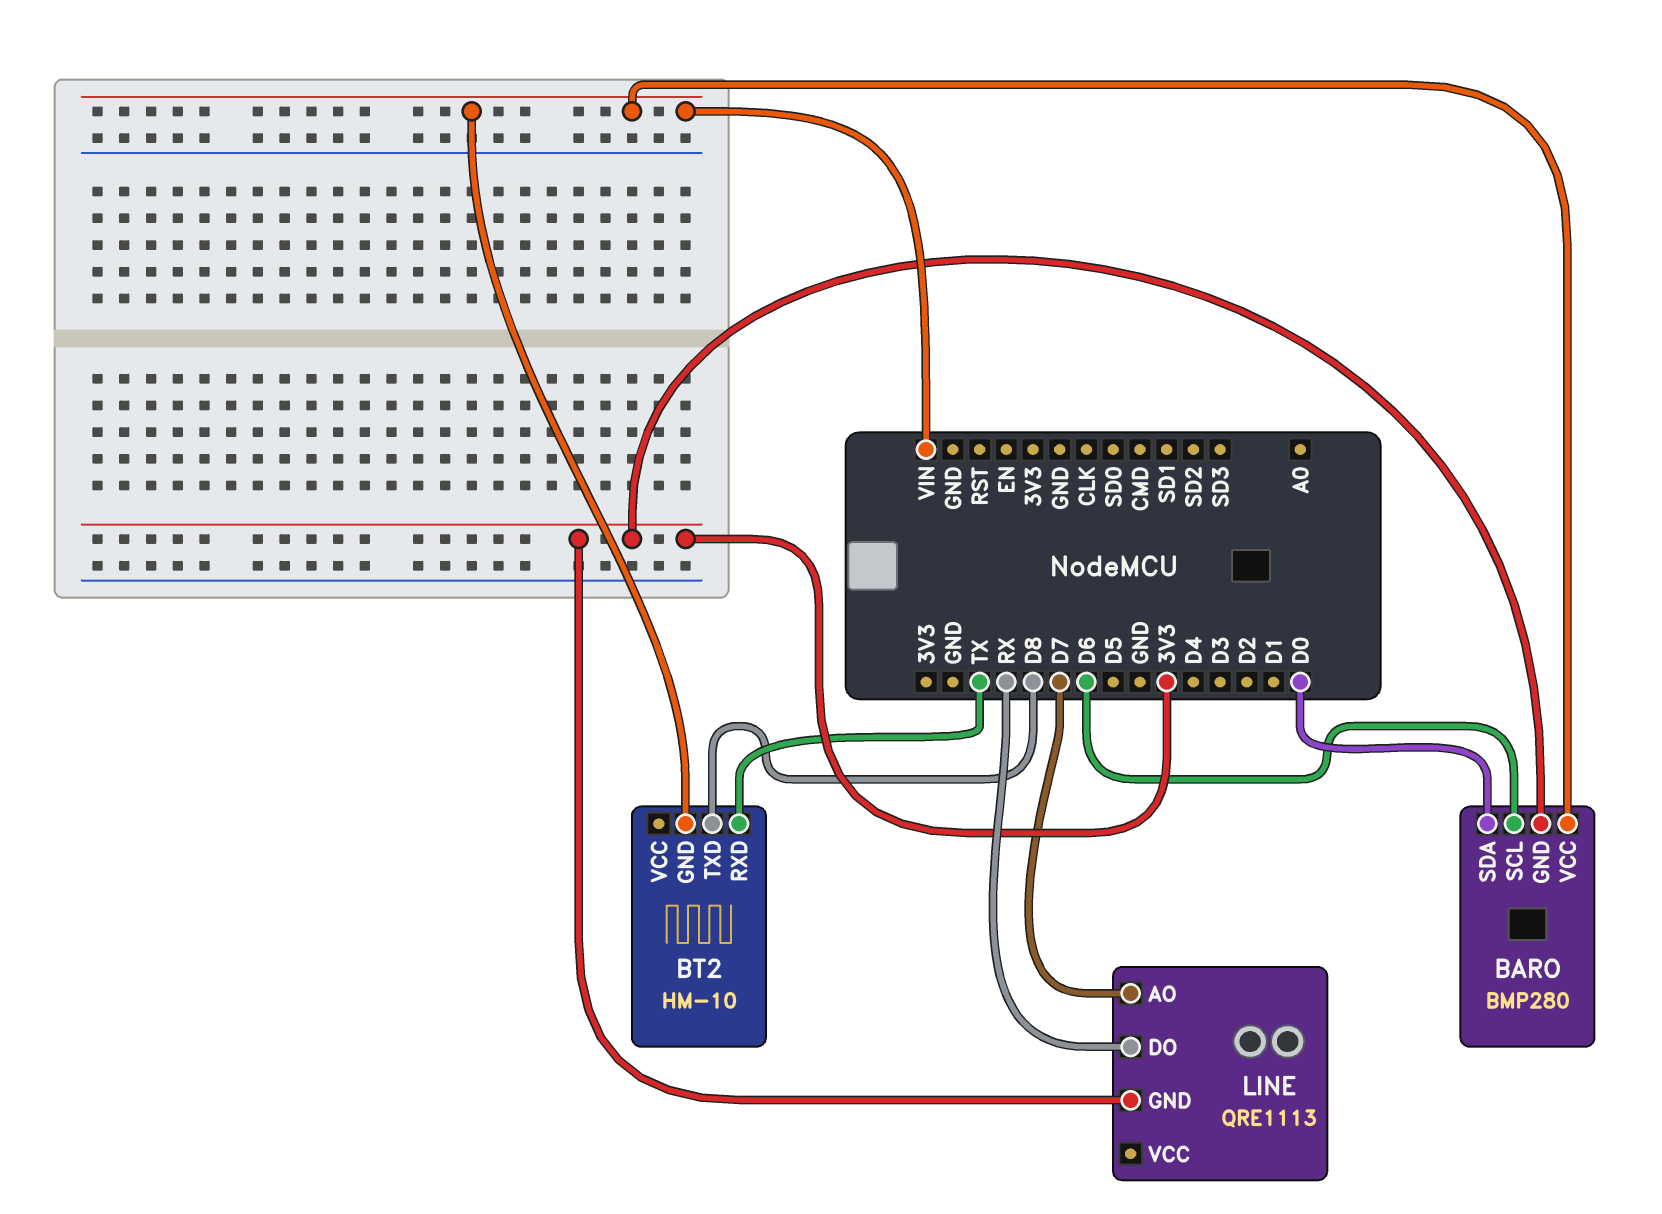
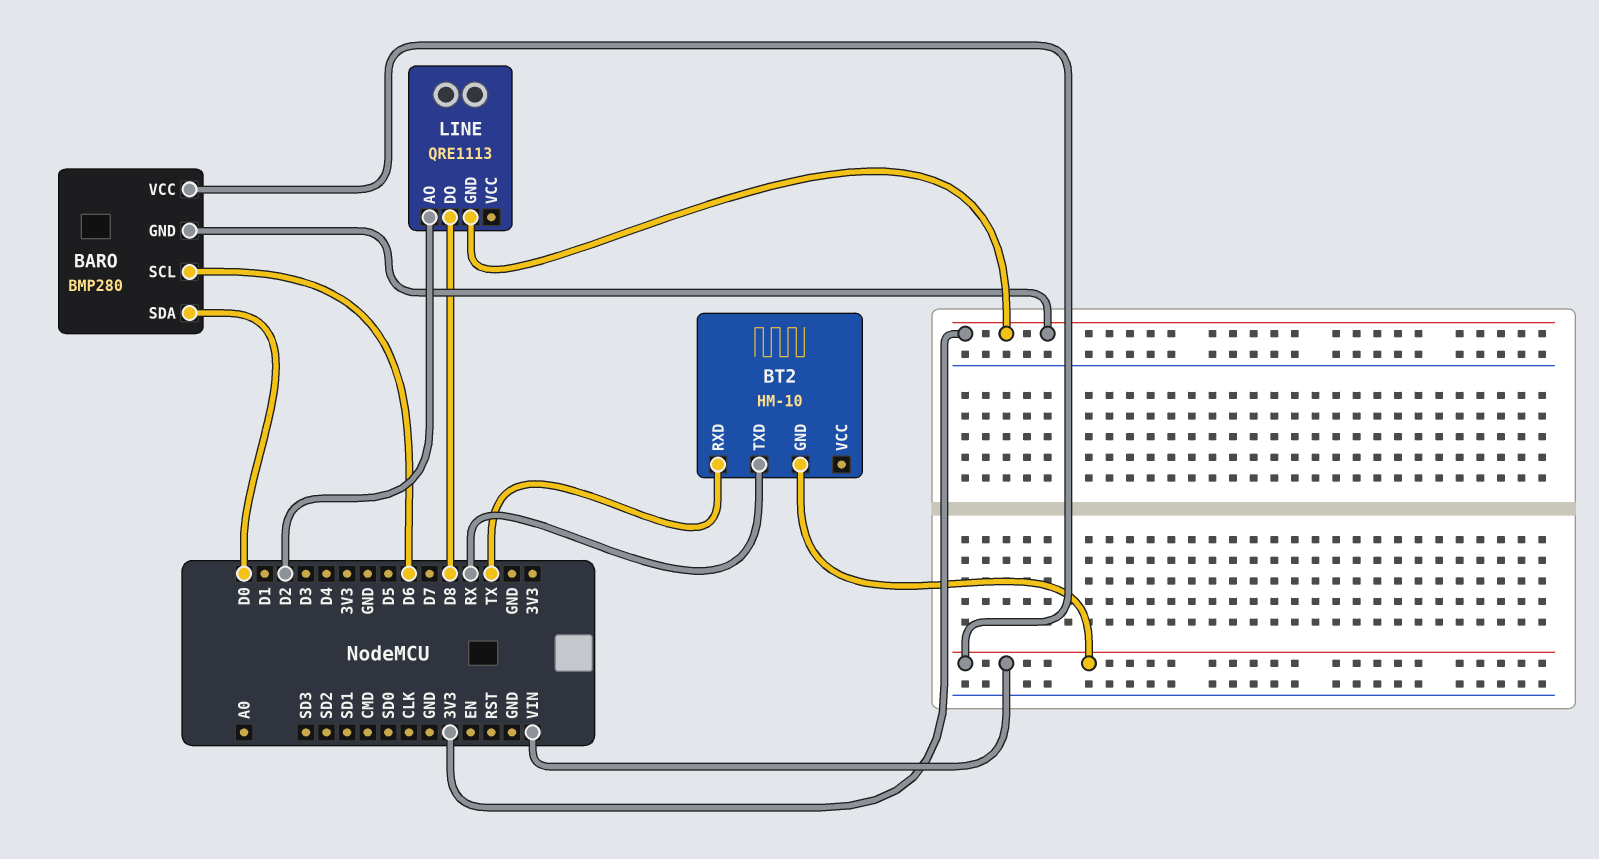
BT2 pin TXD: D8 -> RX
LINE pin AO: D7 -> D2
LINE pin DO: RX -> D8

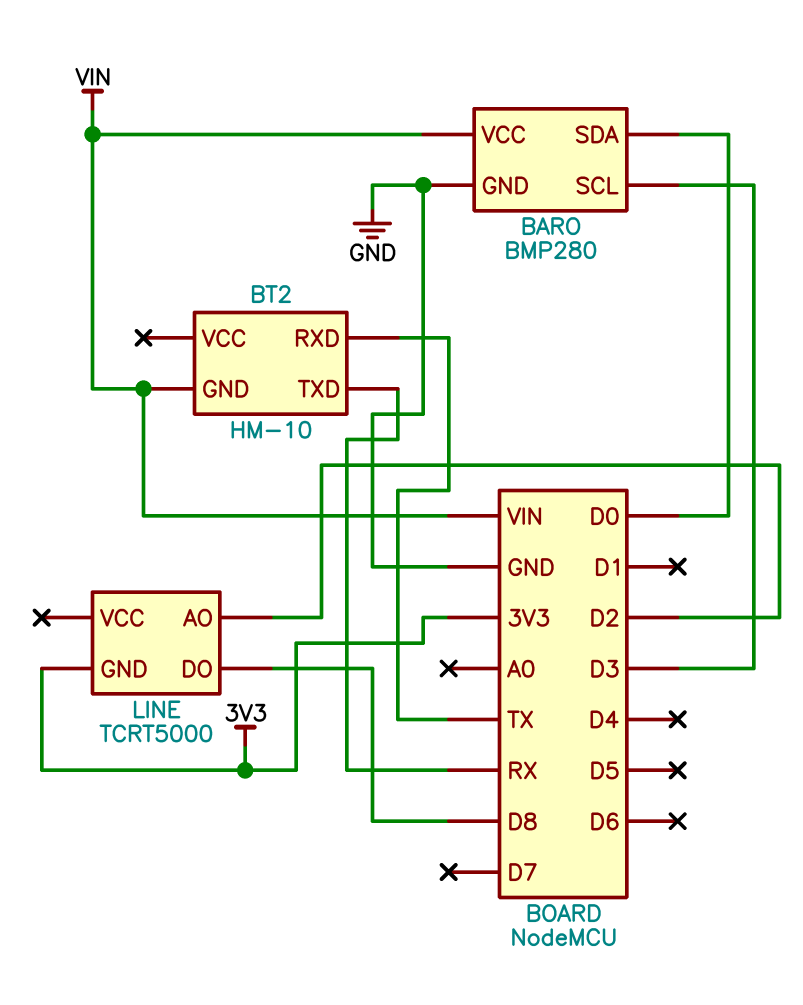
BARO pin GND: 3V3 -> GND
BARO pin SCL: D6 -> D3
LINE: QRE1113 -> TCRT5000

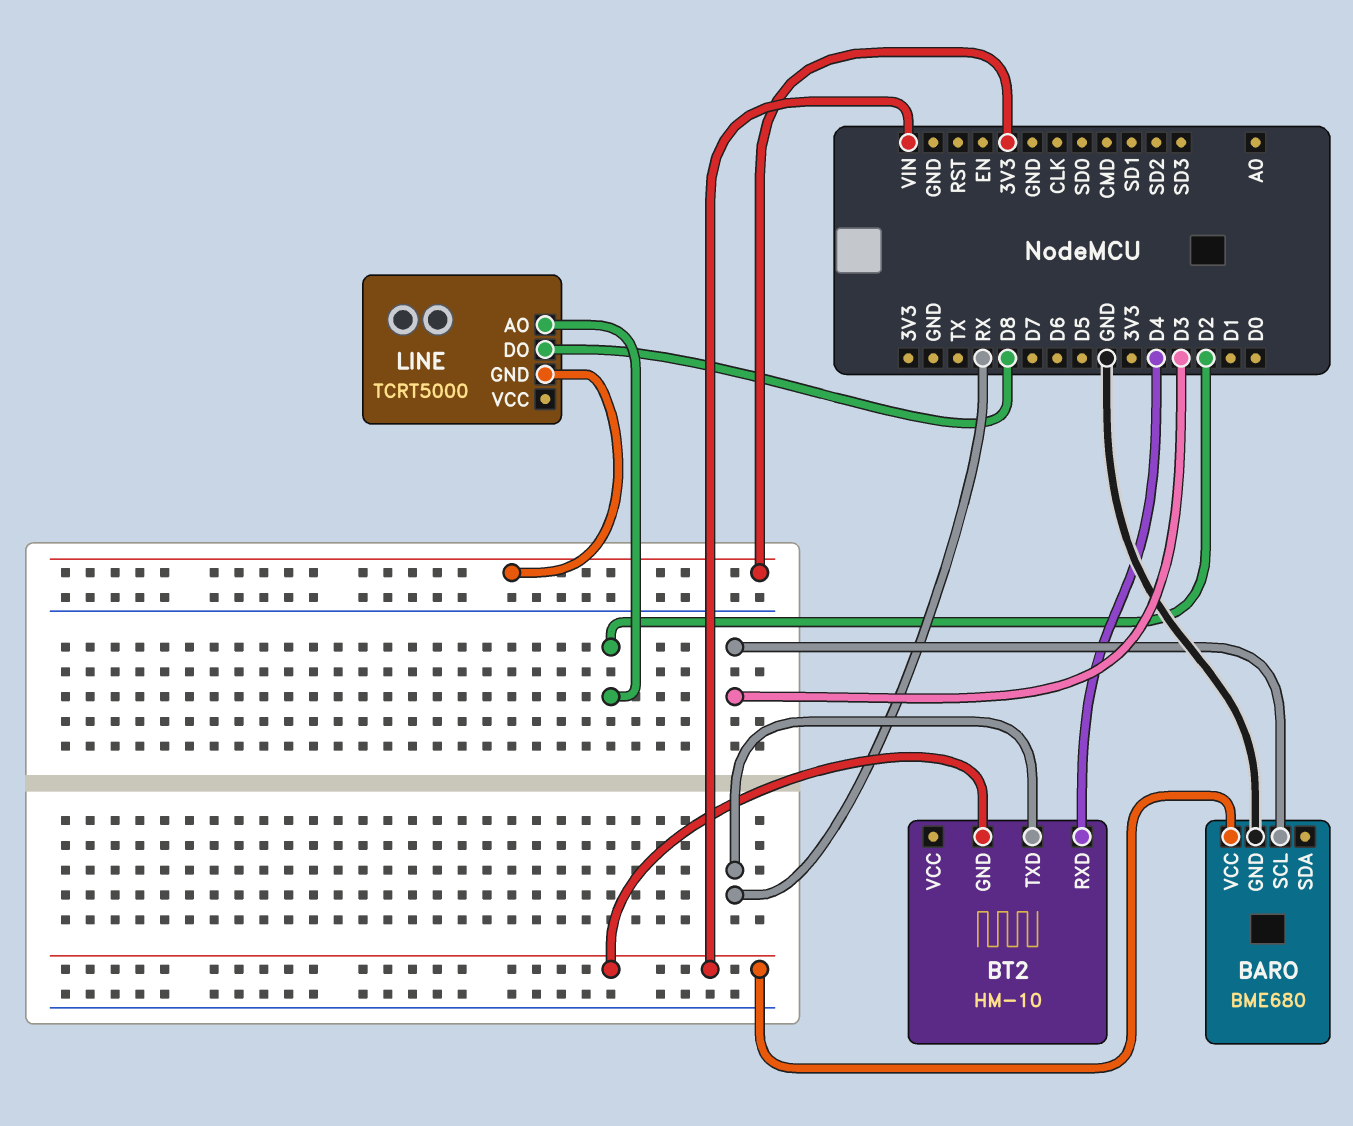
BARO: BMP280 -> BME680
BARO pin SDA: D0 -> none
BT2 pin RXD: TX -> D4

